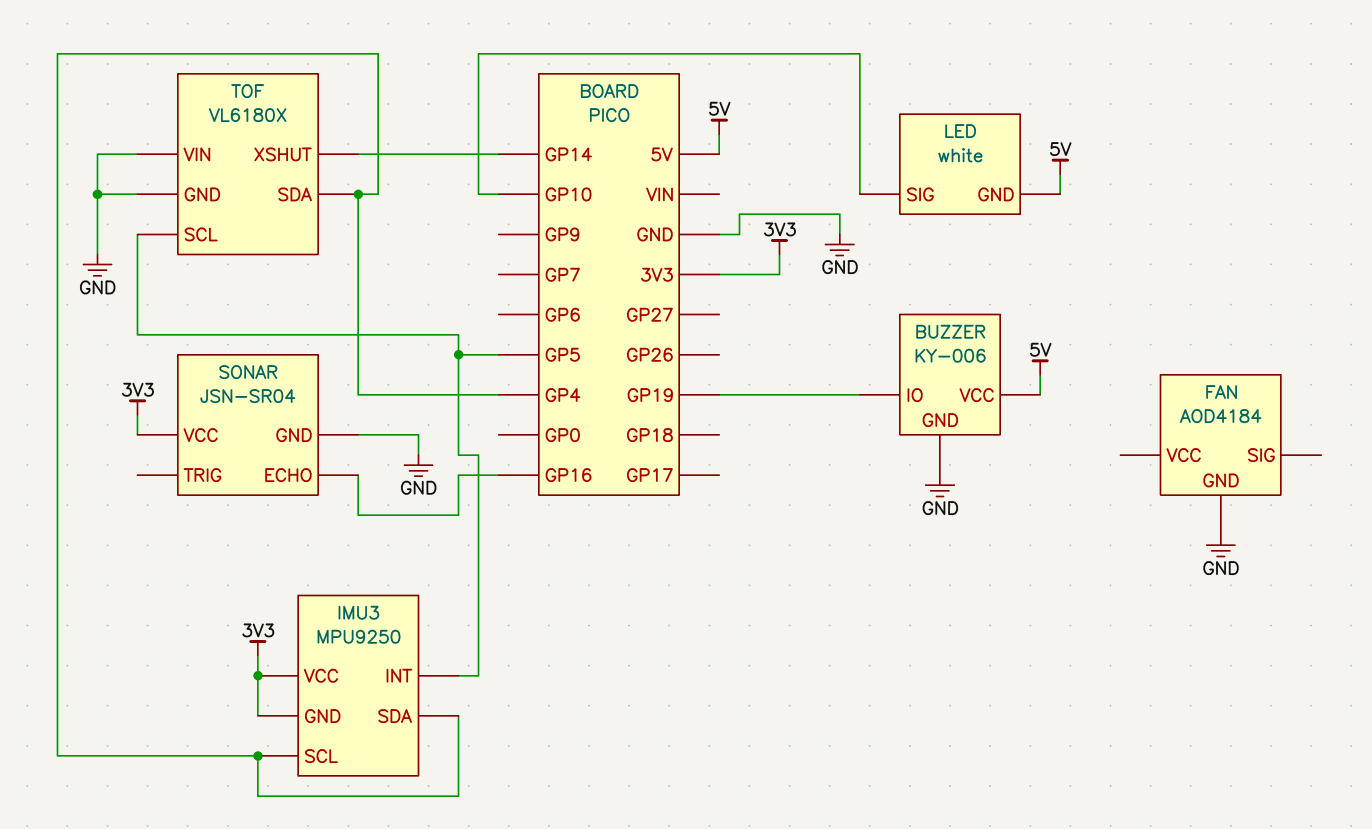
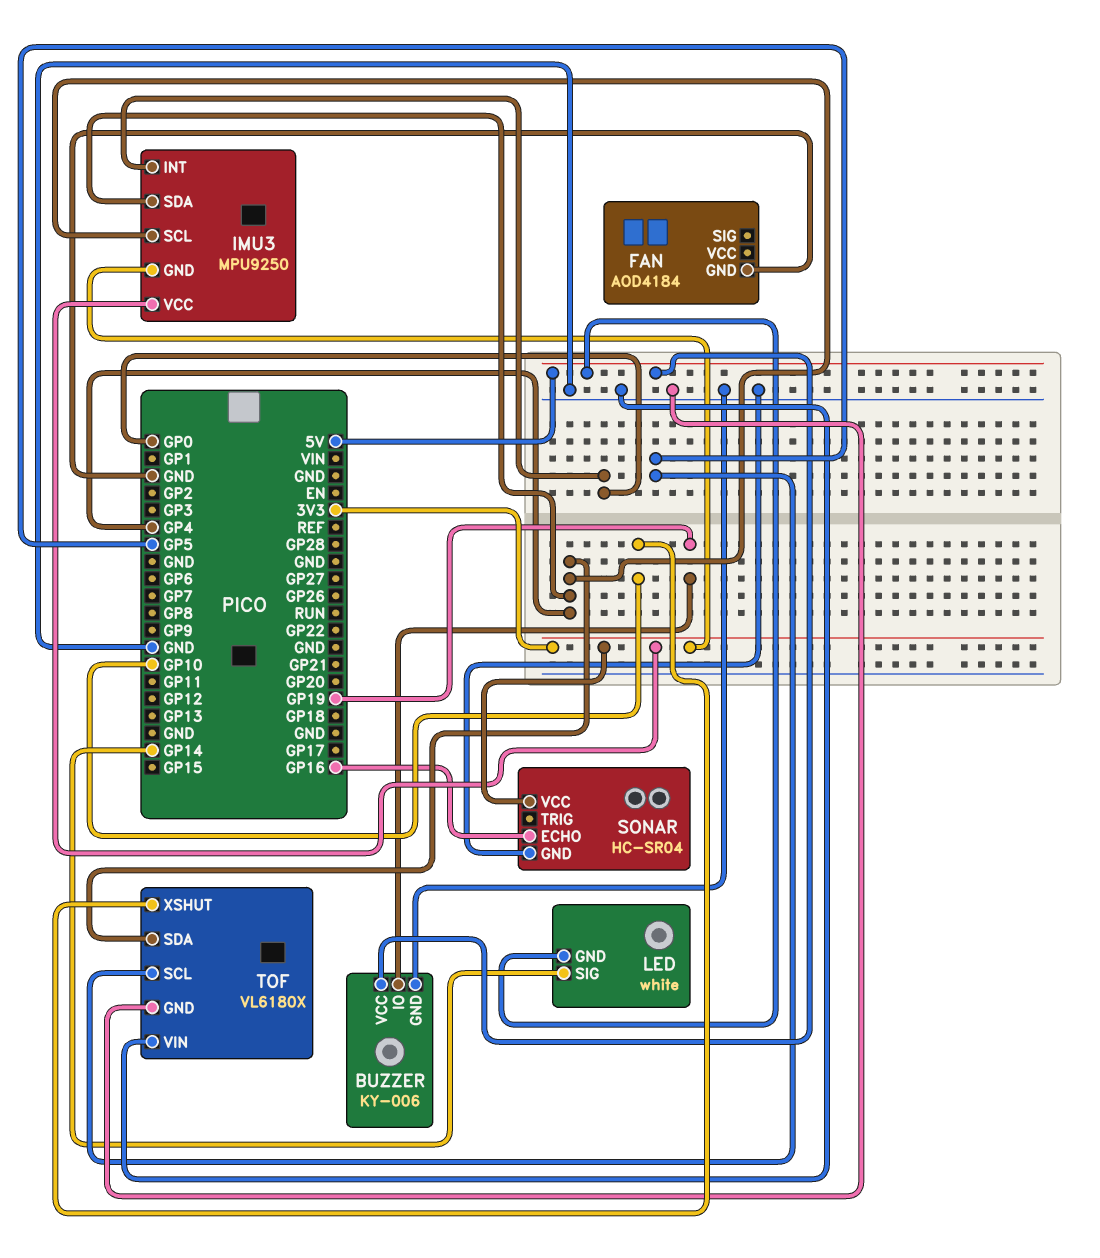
IMU3 pin INT: GP5 -> GP0
LED pin SIG: GP10 -> GP14
SONAR: JSN-SR04 -> HC-SR04
TOF pin XSHUT: GP14 -> GP10

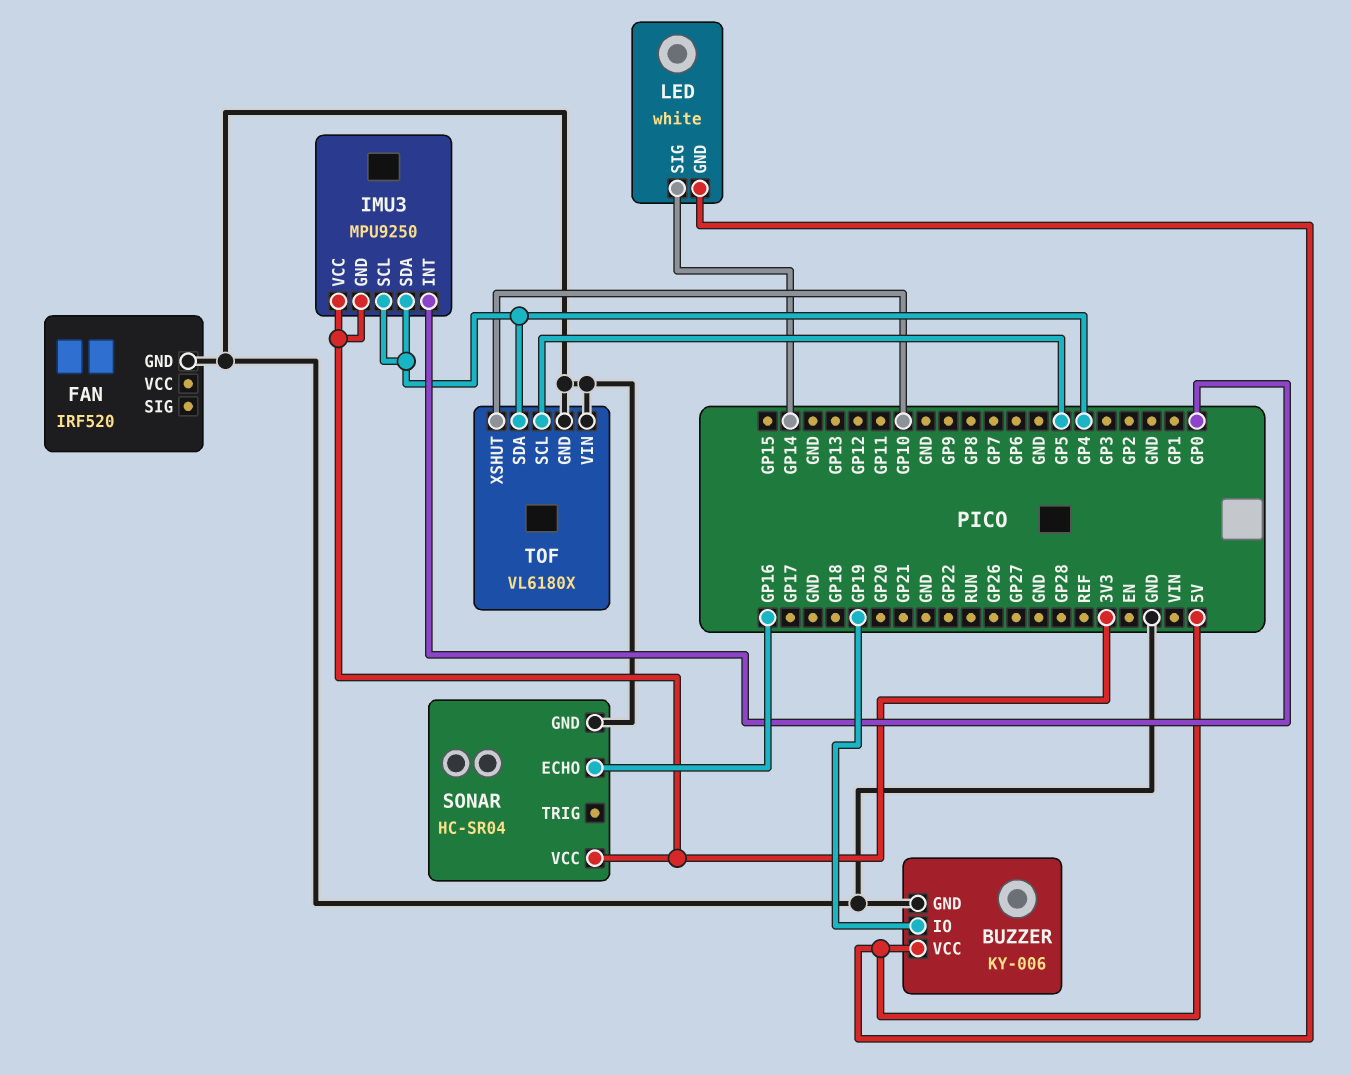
FAN: AOD4184 -> IRF520

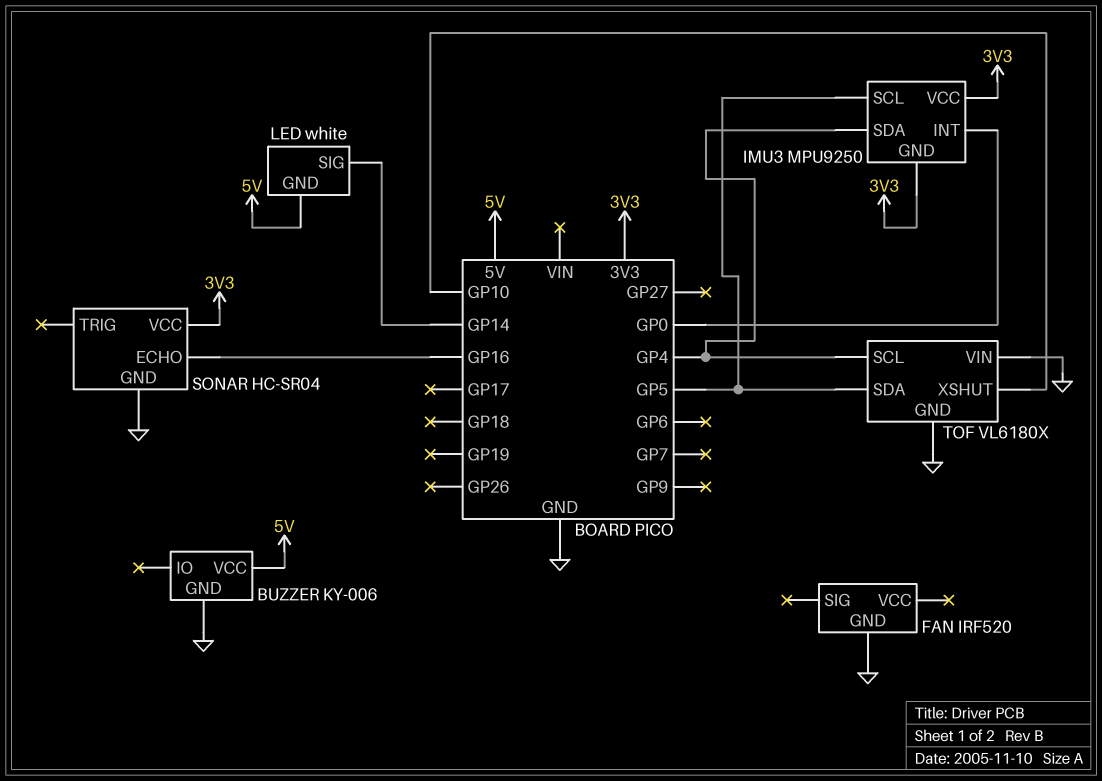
BUZZER pin IO: GP19 -> none
IMU3 pin SCL: GP4 -> GP5
TOF pin SCL: GP5 -> GP4
TOF pin SDA: GP4 -> GP5

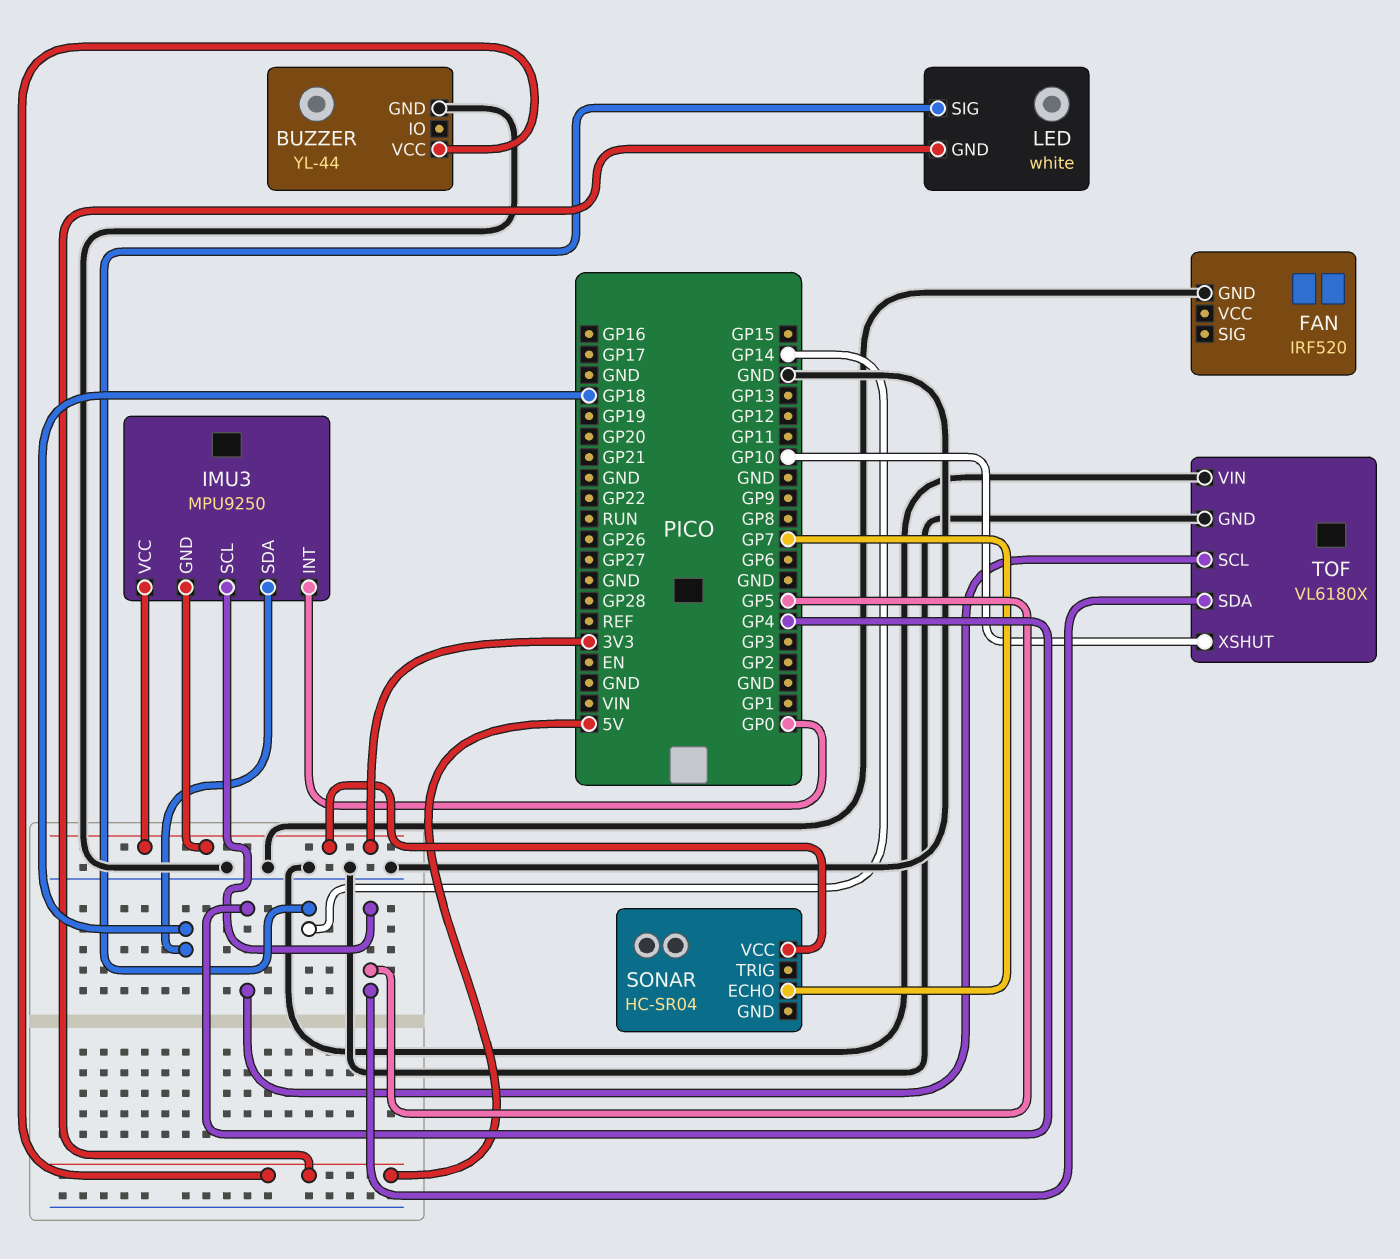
BUZZER: KY-006 -> YL-44
IMU3 pin SDA: GP4 -> GP18
SONAR pin ECHO: GP16 -> GP7
SONAR pin GND: GND -> none

